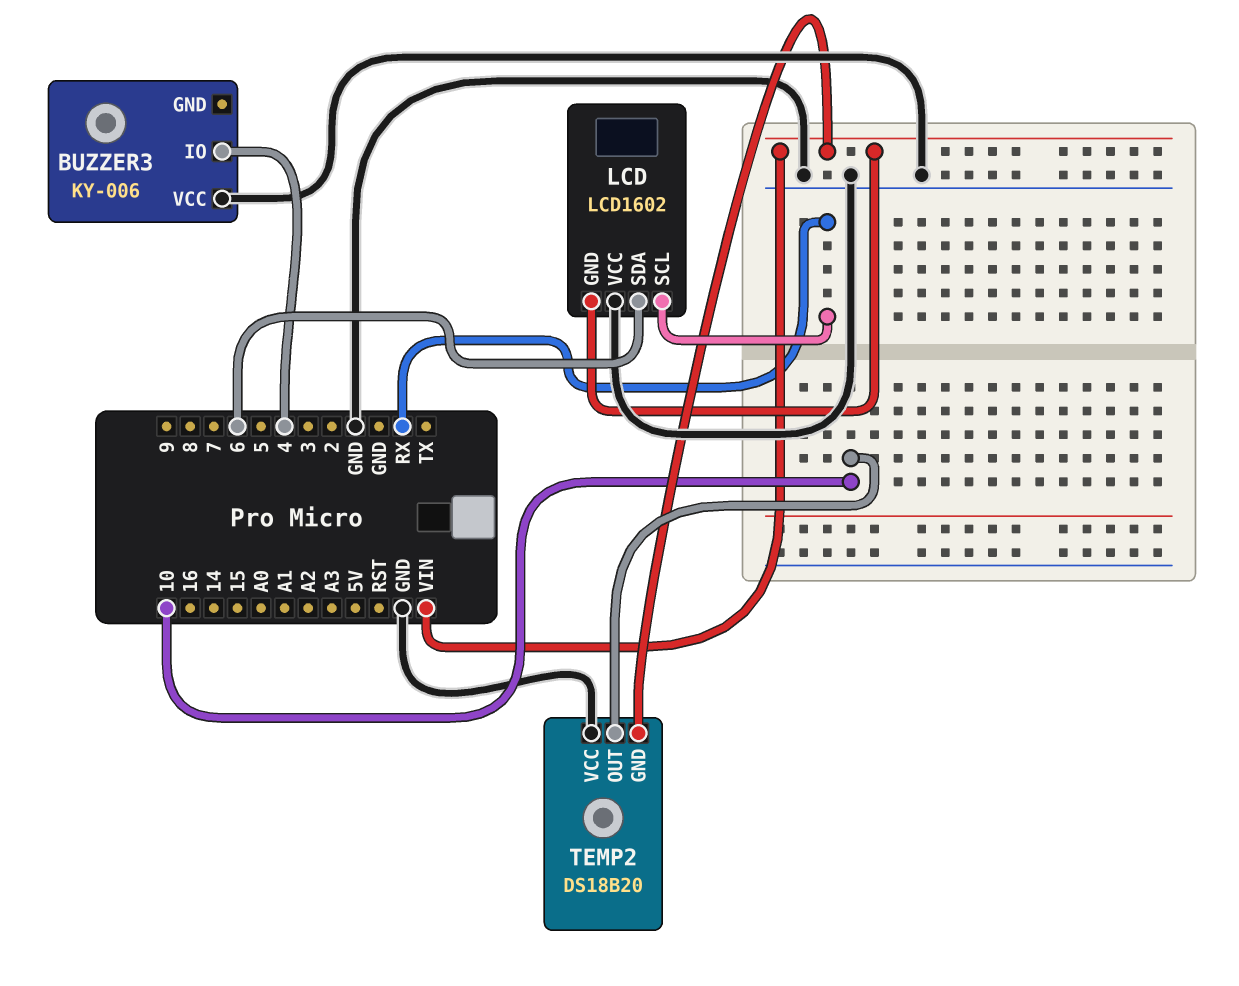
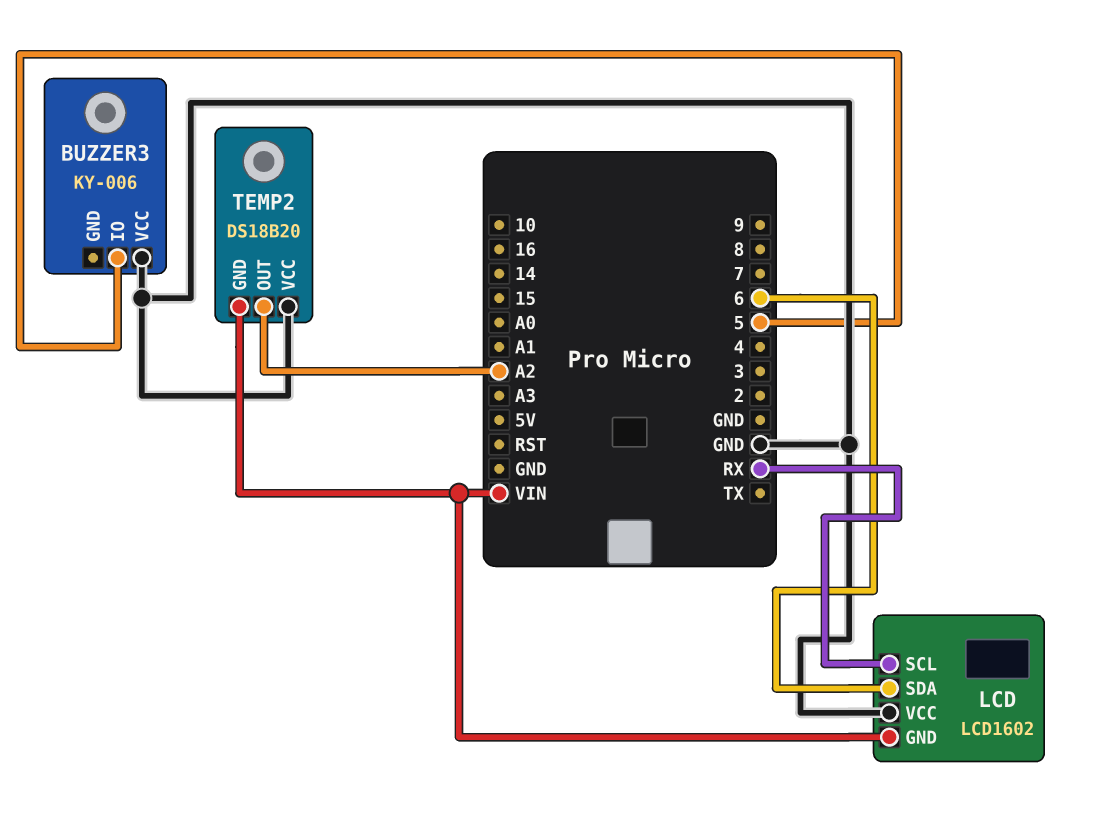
BUZZER3 pin IO: 4 -> 5
TEMP2 pin OUT: 10 -> A2

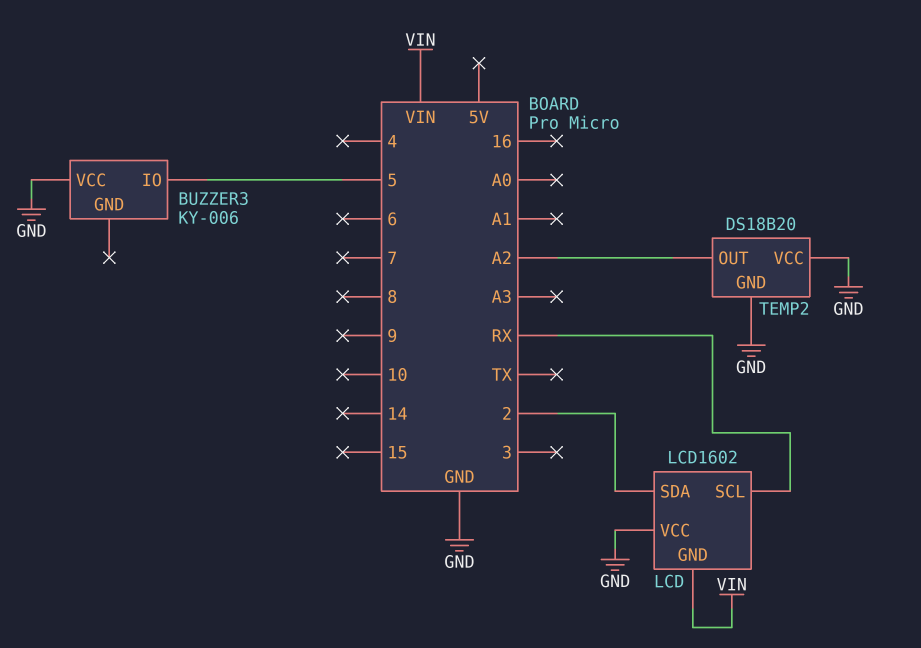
LCD pin SDA: 6 -> 2
TEMP2 pin GND: VIN -> GND

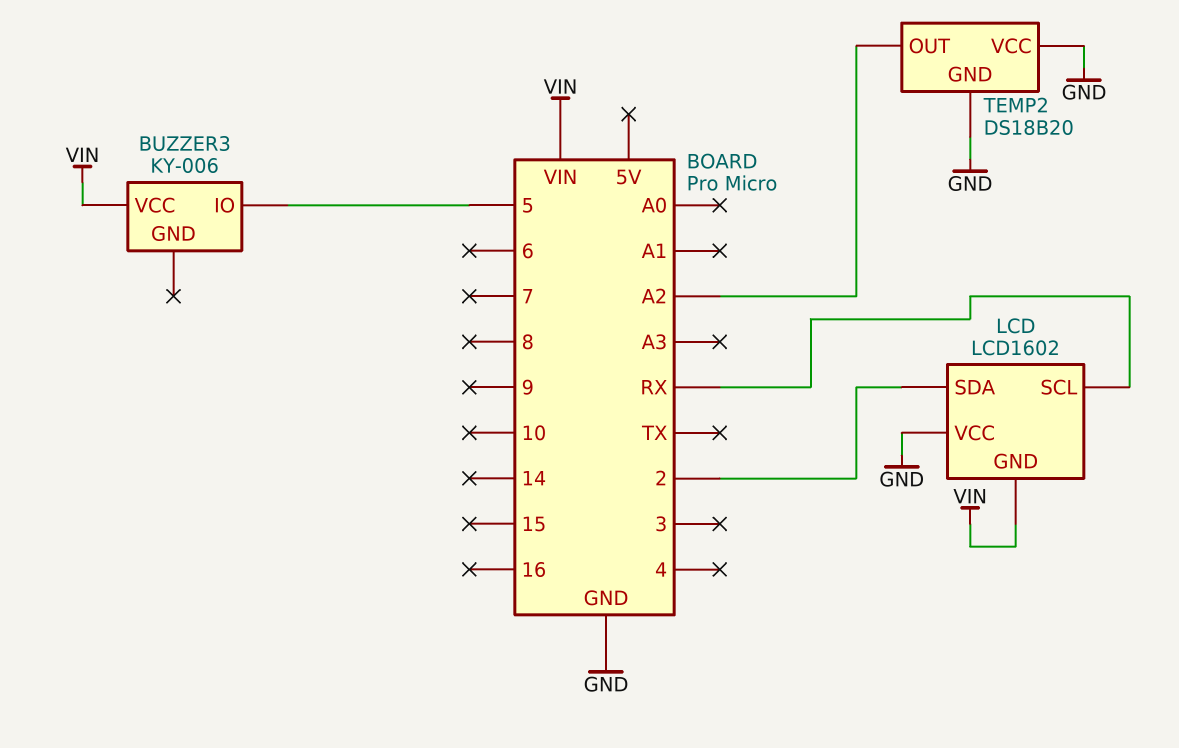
BUZZER3 pin VCC: GND -> VIN

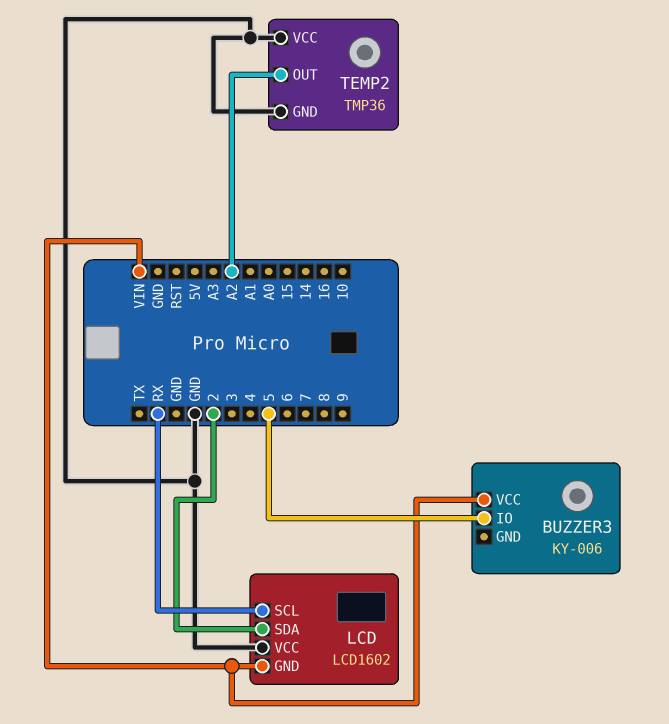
TEMP2: DS18B20 -> TMP36

